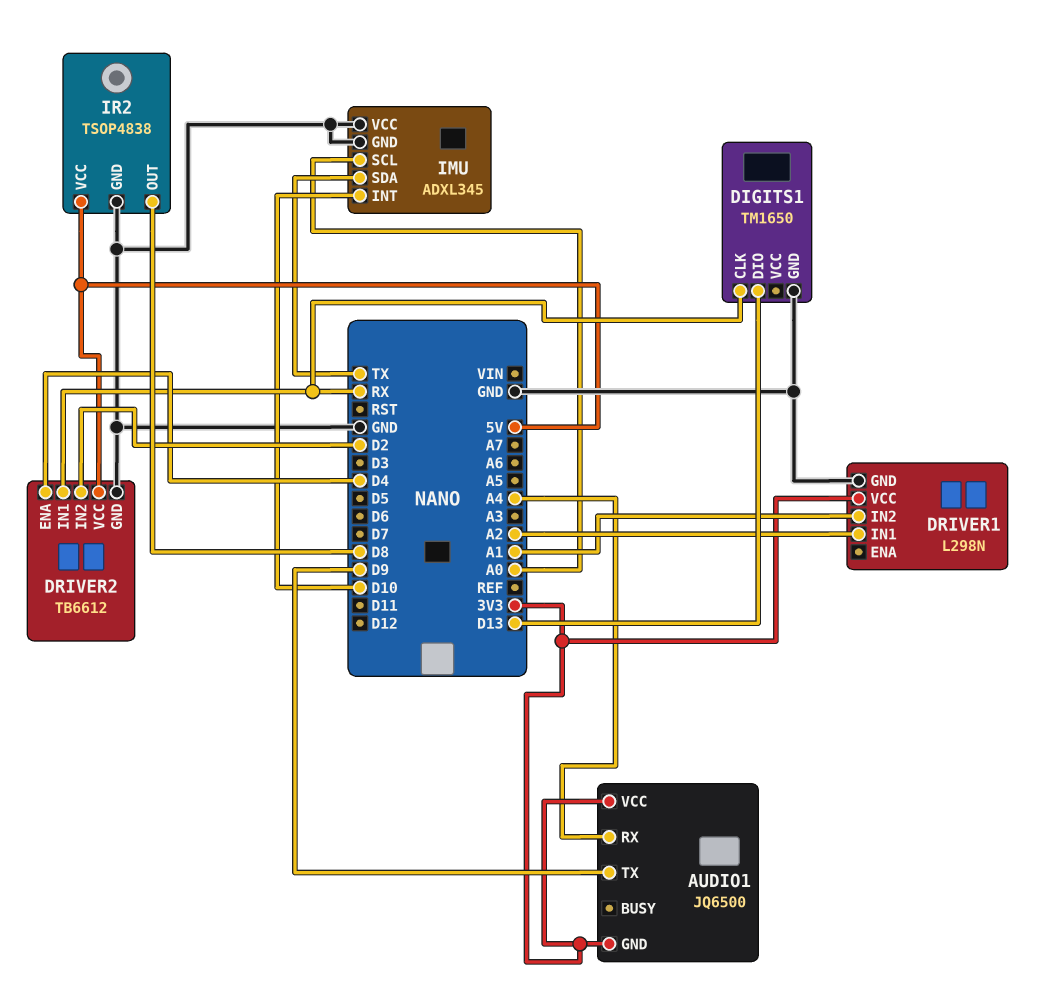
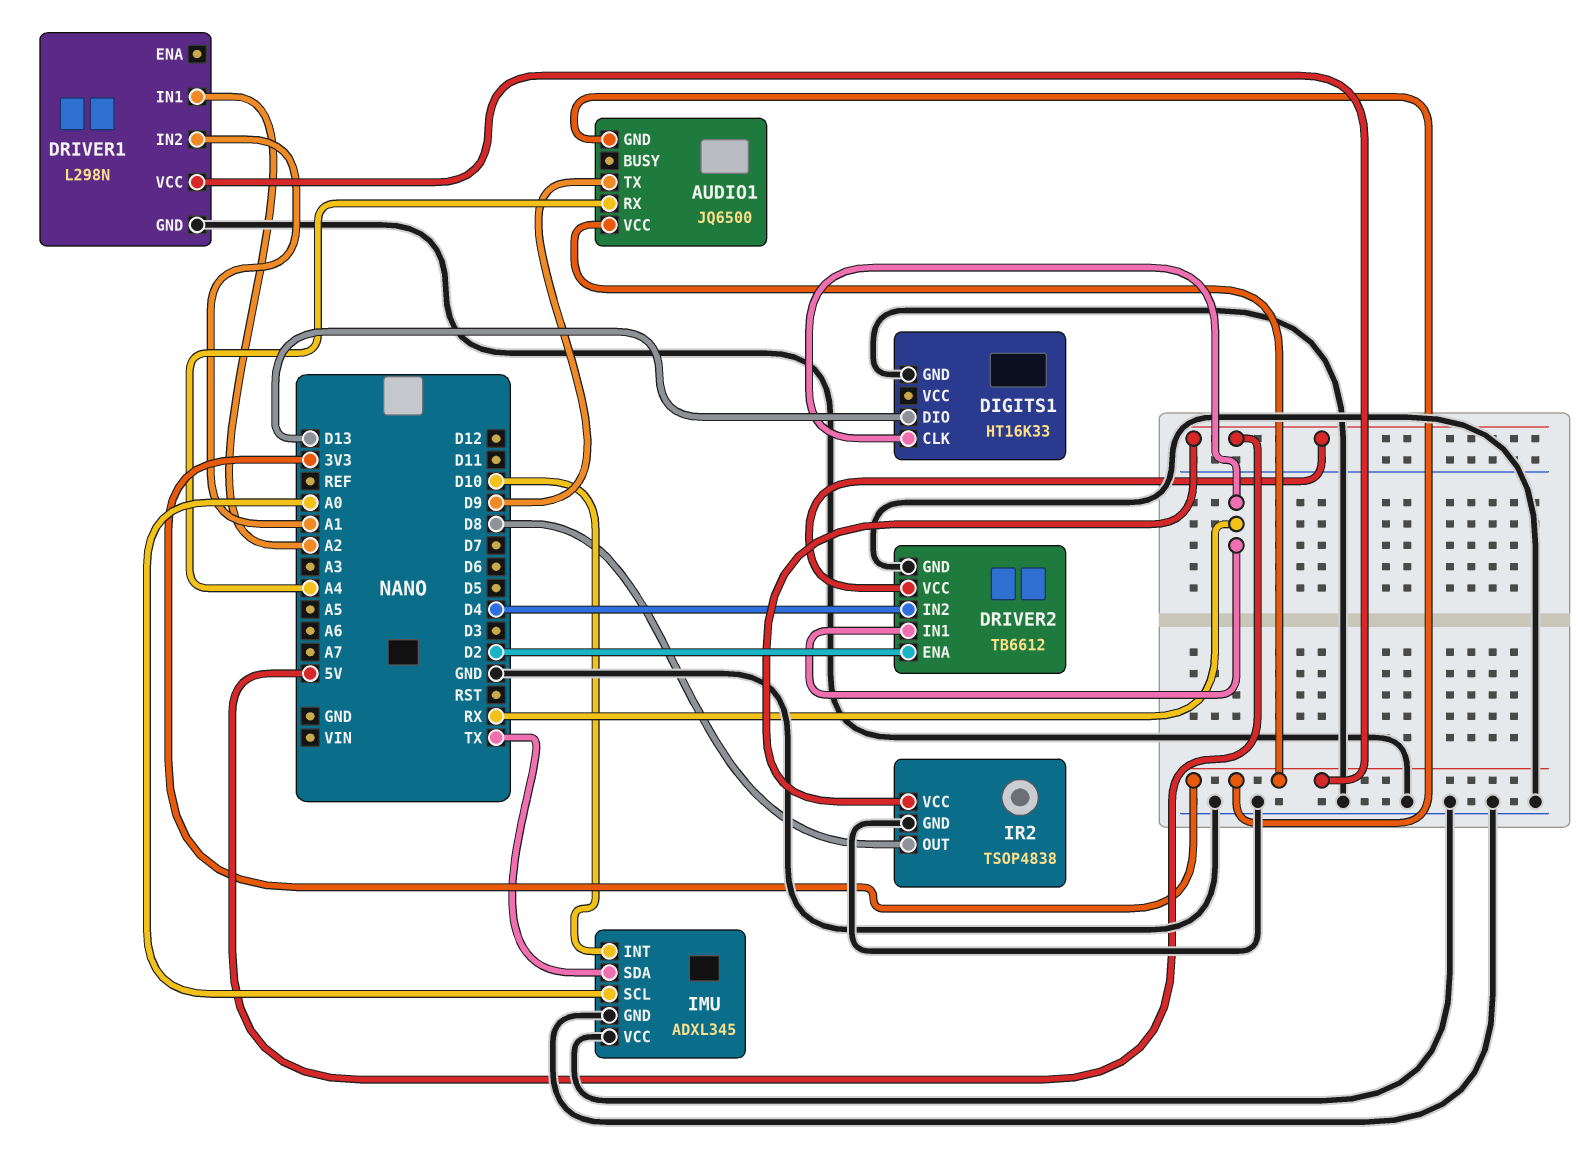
DIGITS1: TM1650 -> HT16K33
DRIVER2 pin ENA: D4 -> D2
DRIVER2 pin IN2: D2 -> D4

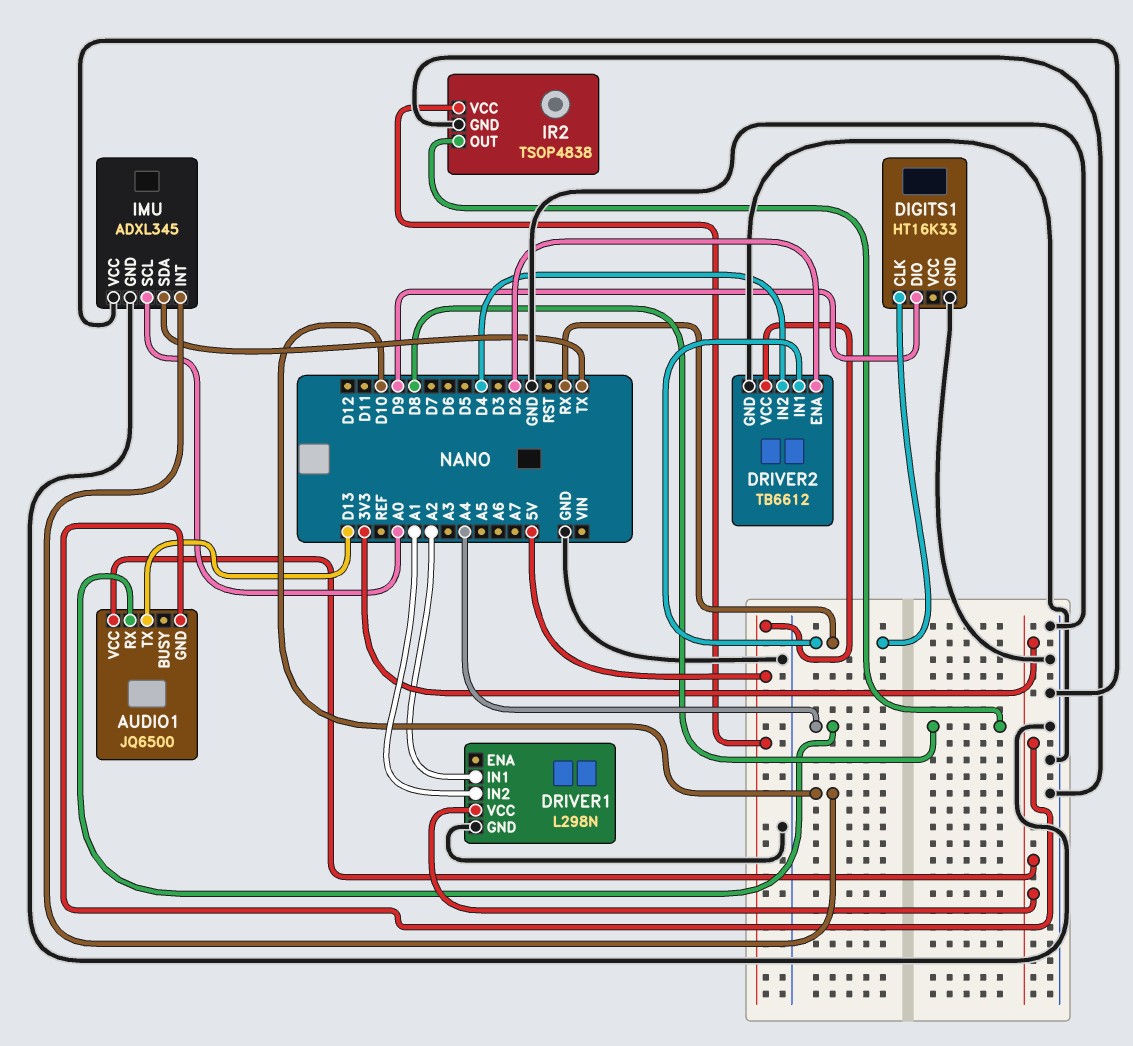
AUDIO1 pin TX: D9 -> D13
DIGITS1 pin DIO: D13 -> D9

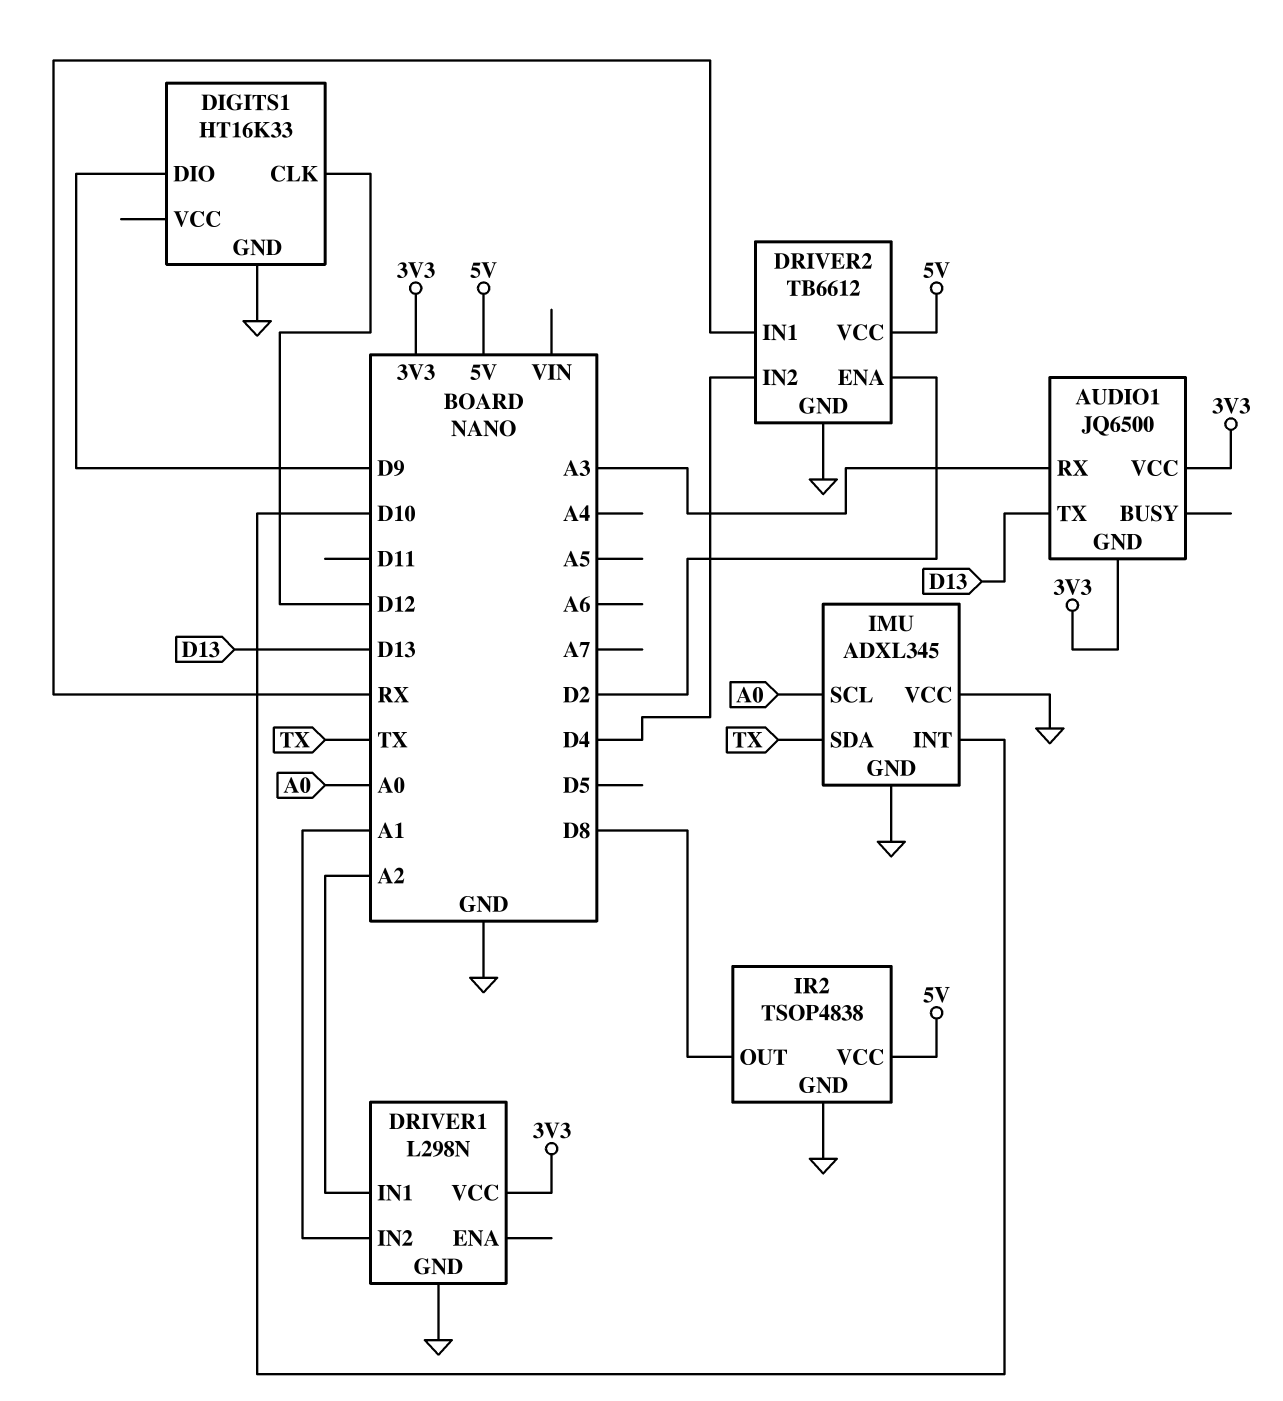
AUDIO1 pin RX: A4 -> A3
DIGITS1 pin CLK: RX -> D12

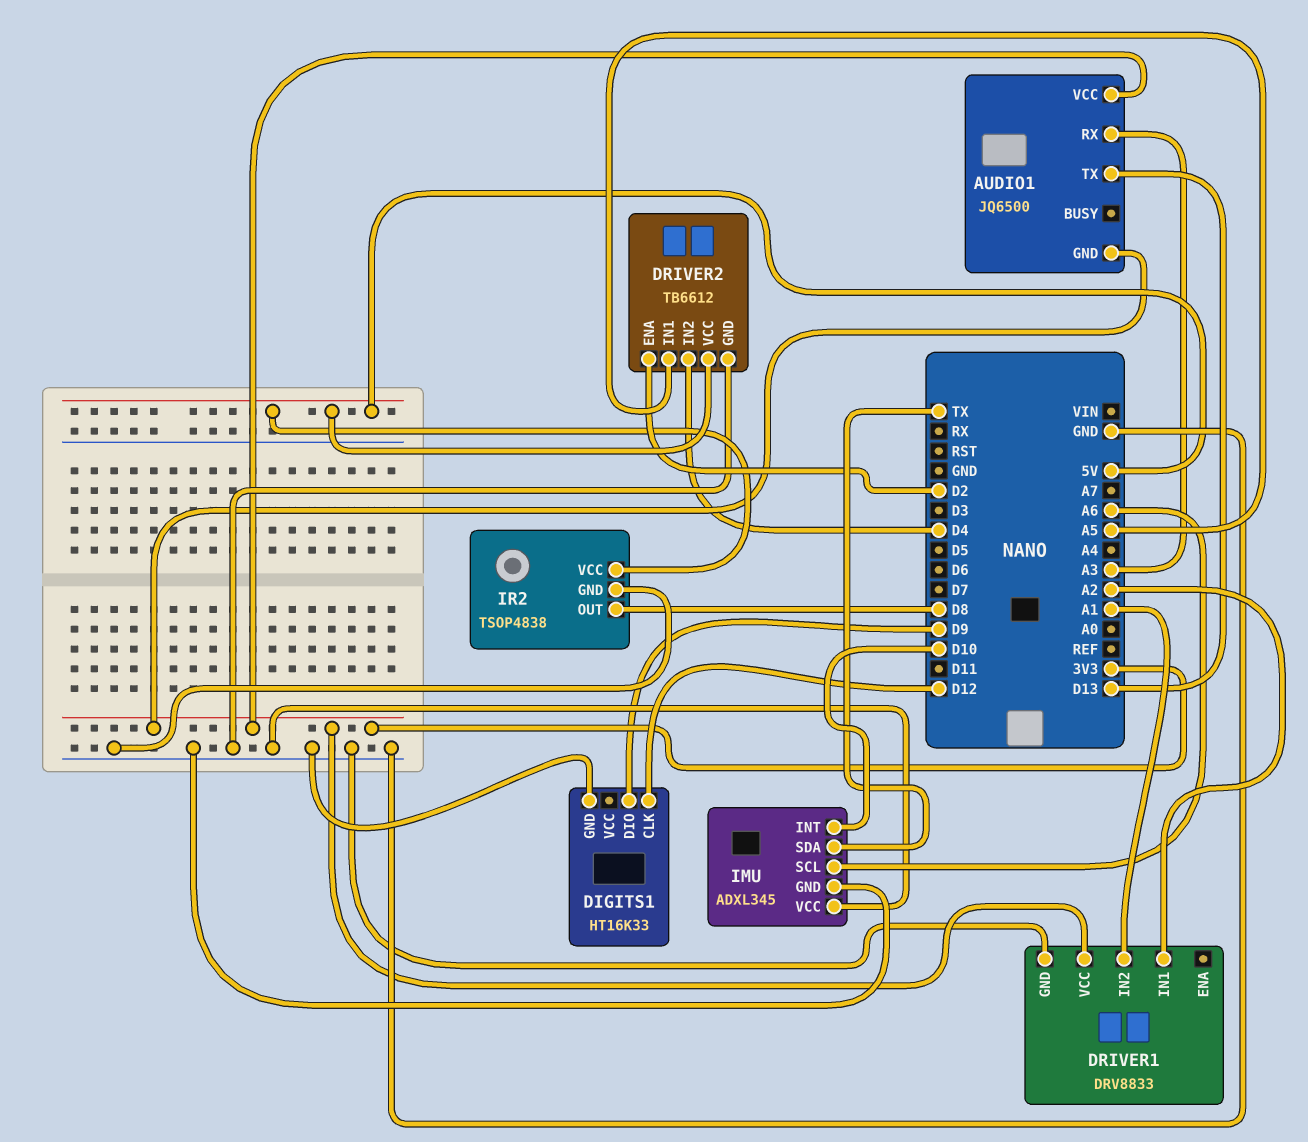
DRIVER1: L298N -> DRV8833
DRIVER2 pin IN1: RX -> A5
IMU pin SCL: A0 -> A6

